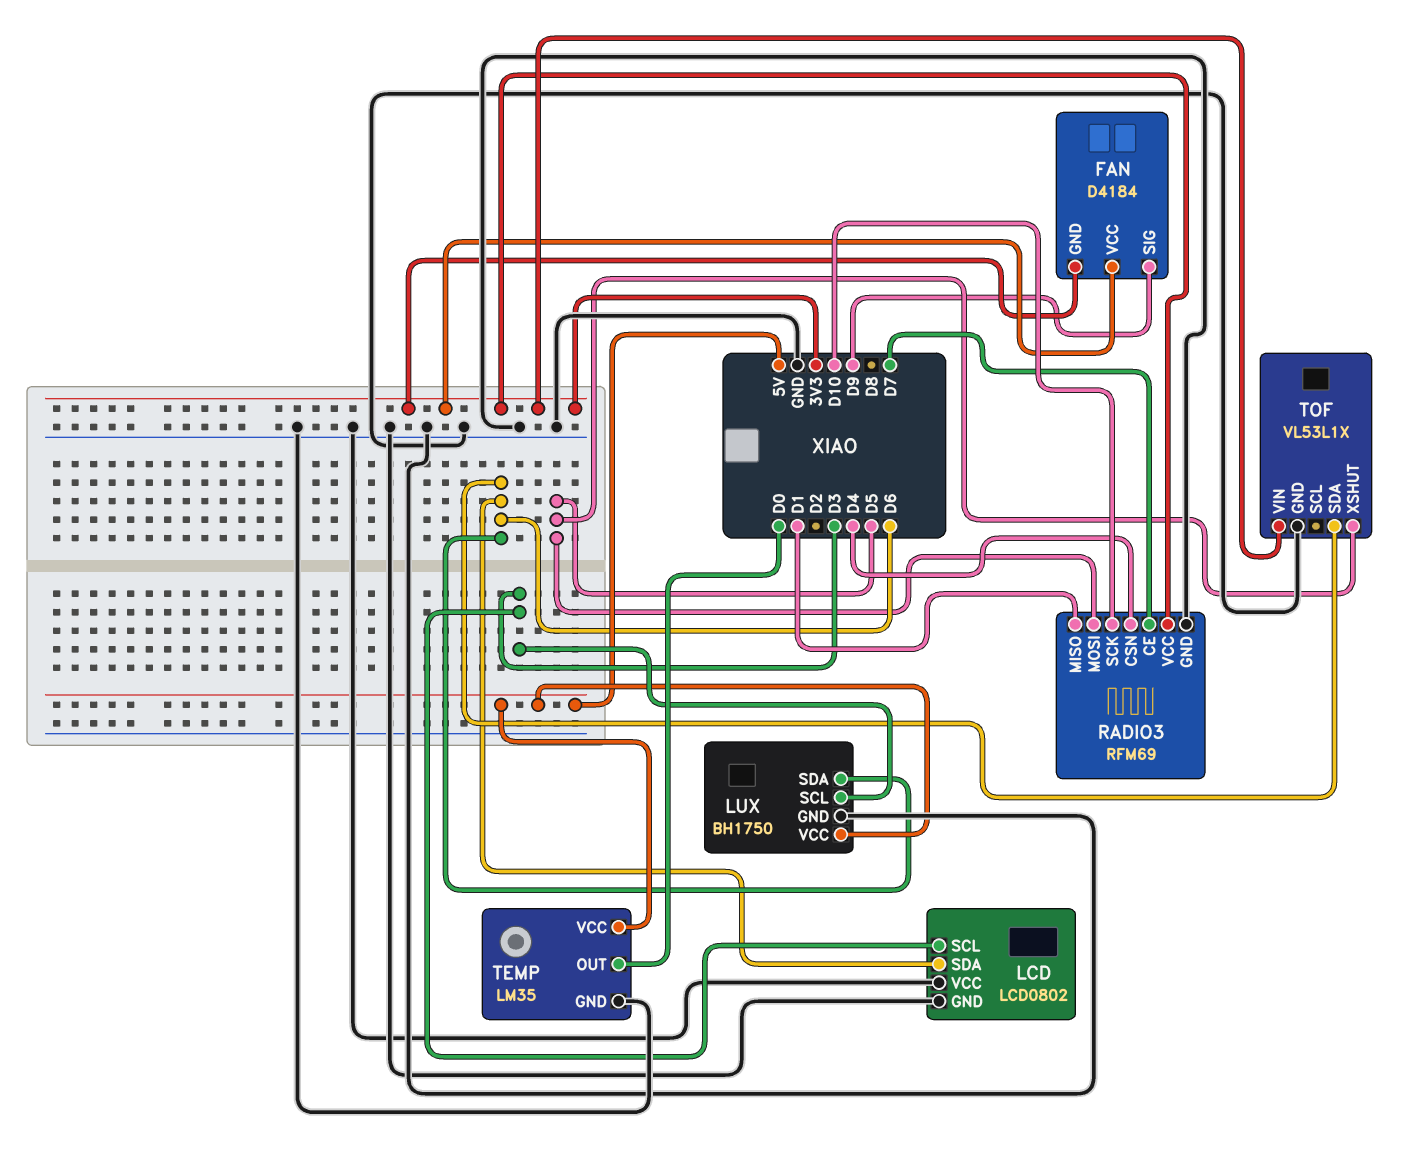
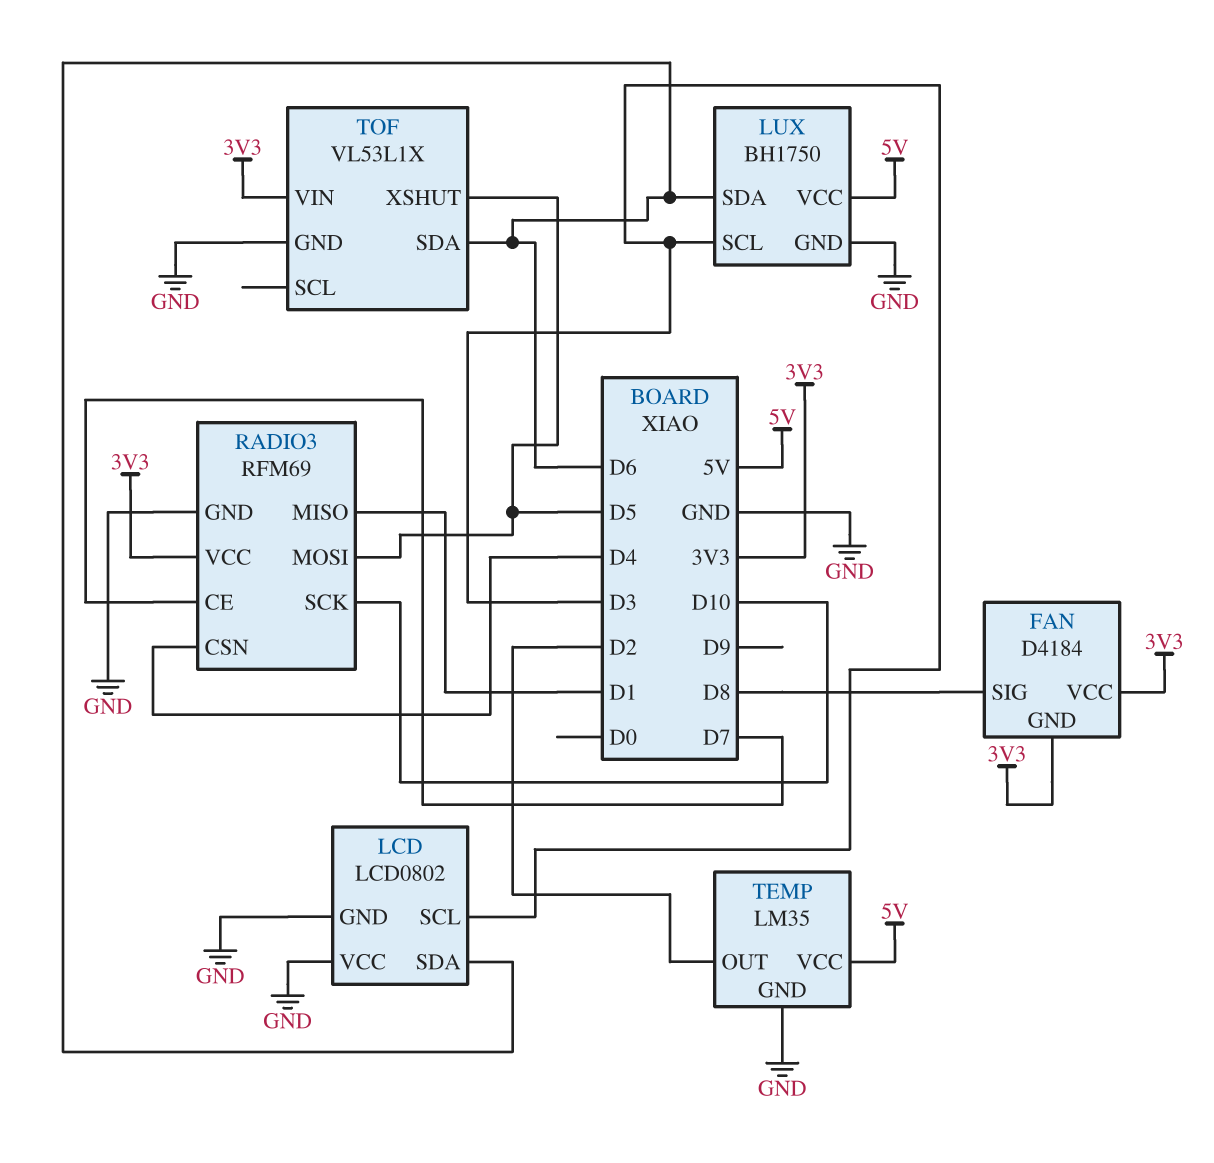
FAN pin SIG: D9 -> D8
TEMP pin OUT: D0 -> D2

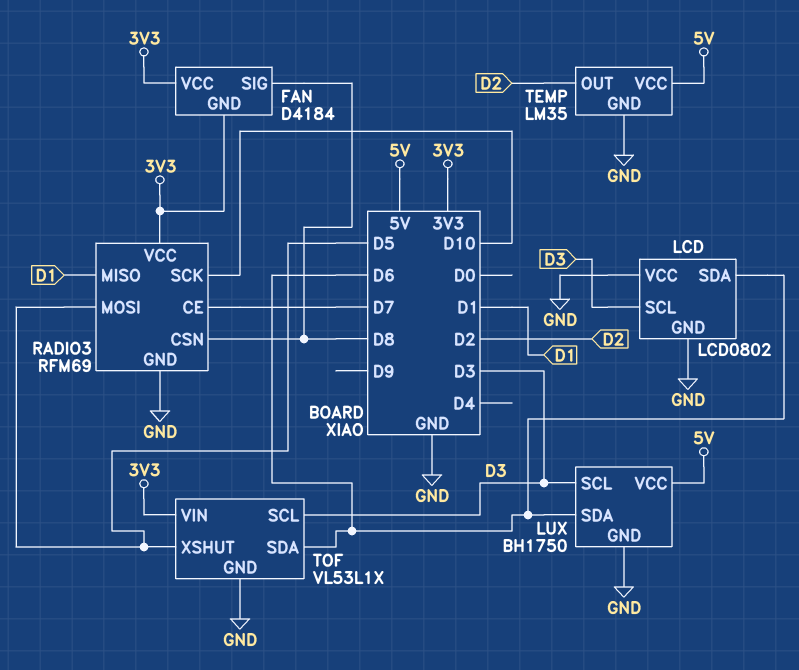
RADIO3 pin CSN: D4 -> D8
TOF pin SCL: none -> D3

